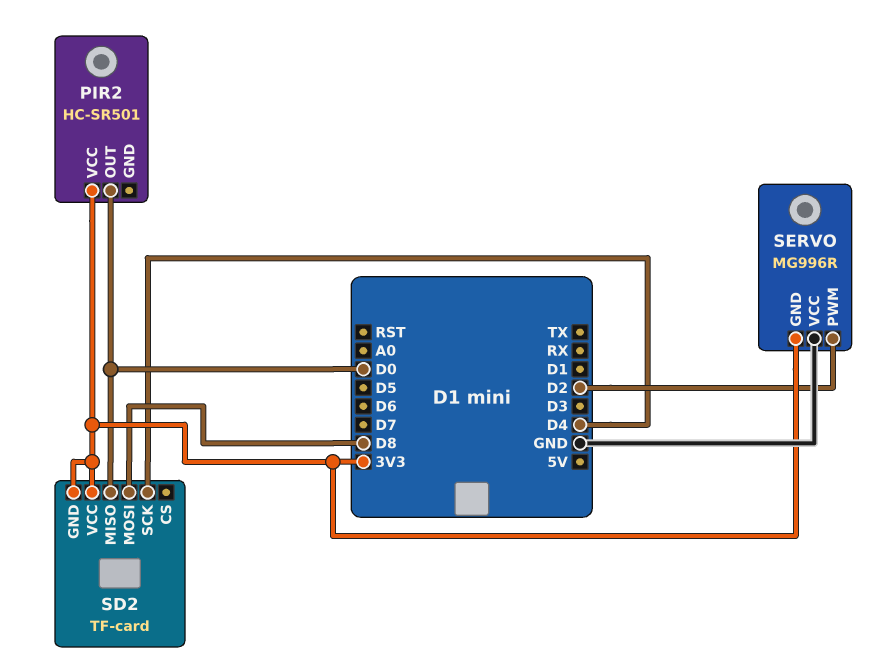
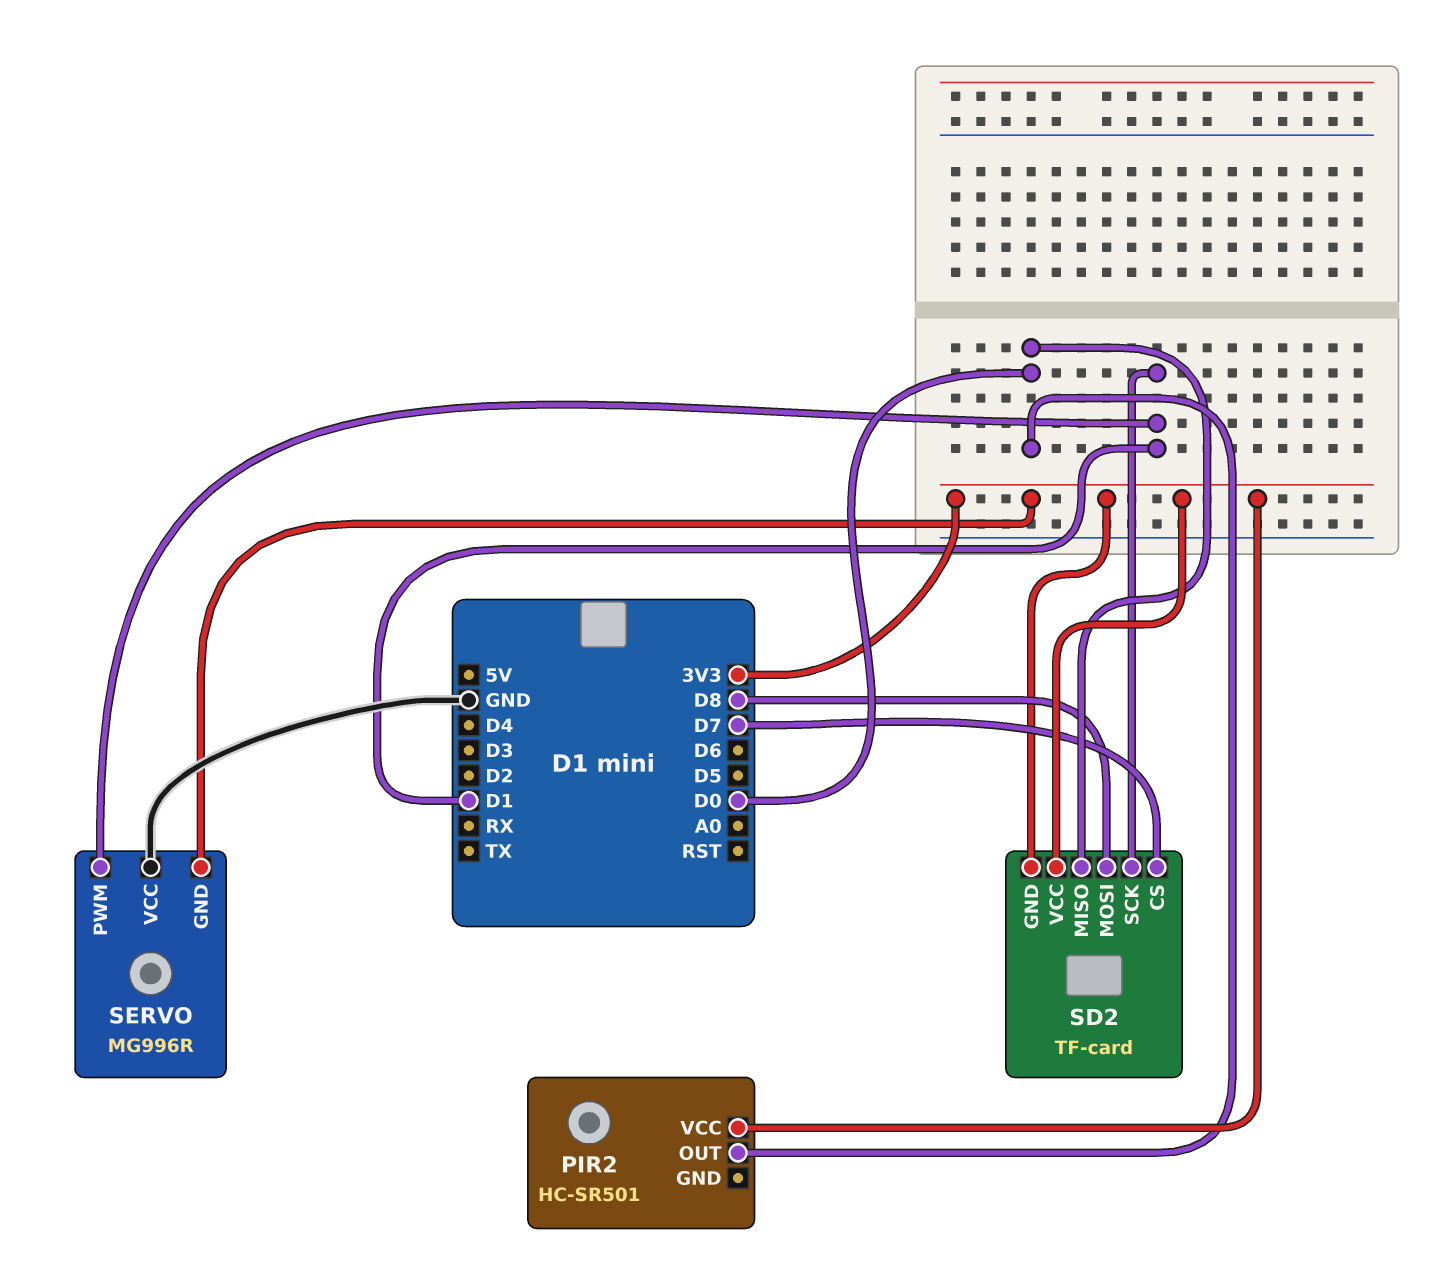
SD2 pin CS: none -> D7
SD2 pin SCK: D4 -> D1
SERVO pin PWM: D2 -> D1

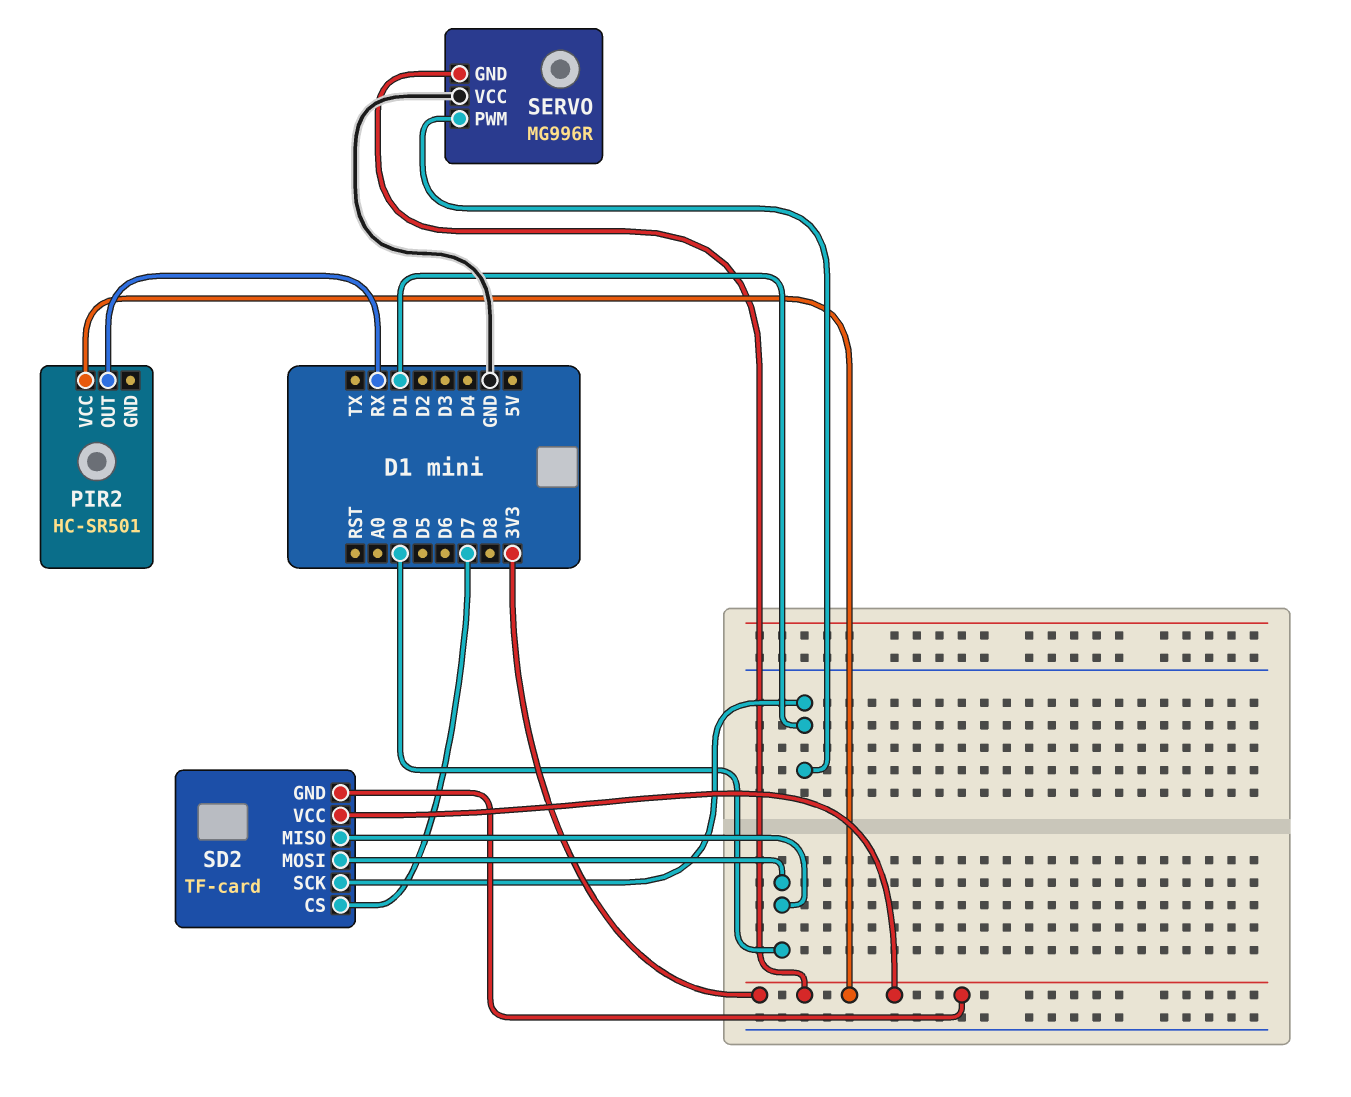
PIR2 pin OUT: D0 -> RX
SD2 pin MOSI: D8 -> D0

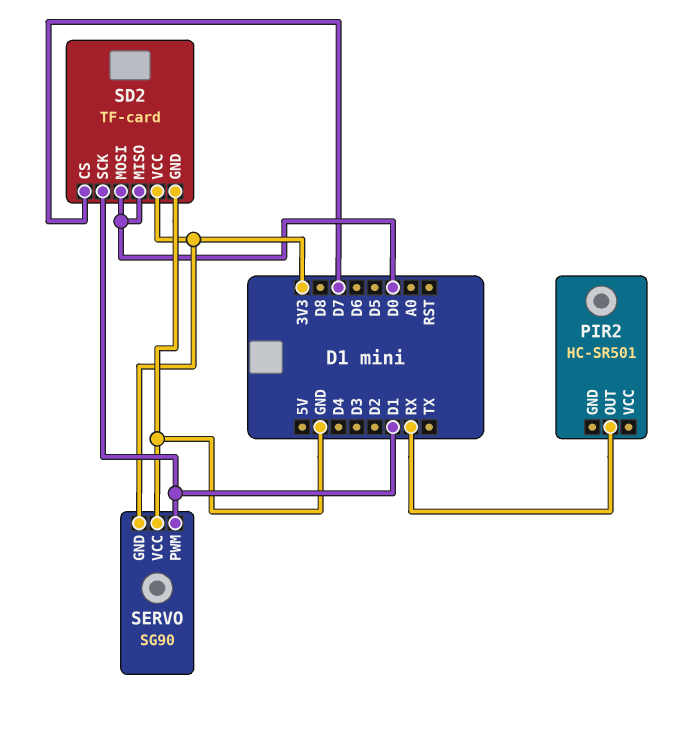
PIR2 pin VCC: 3V3 -> none
SD2 pin GND: 3V3 -> GND
SERVO: MG996R -> SG90

